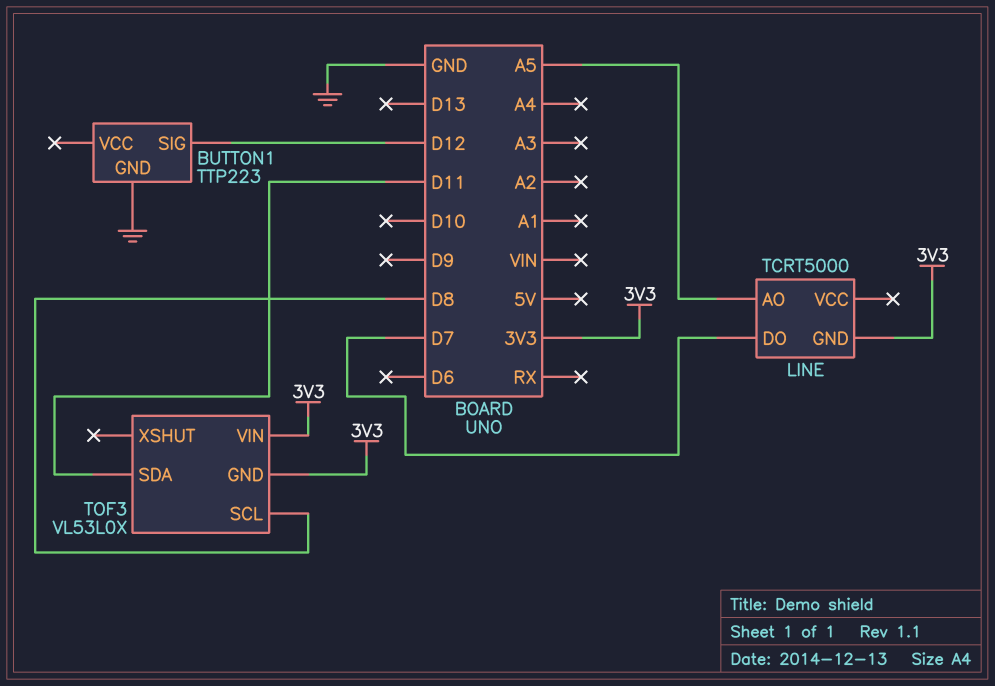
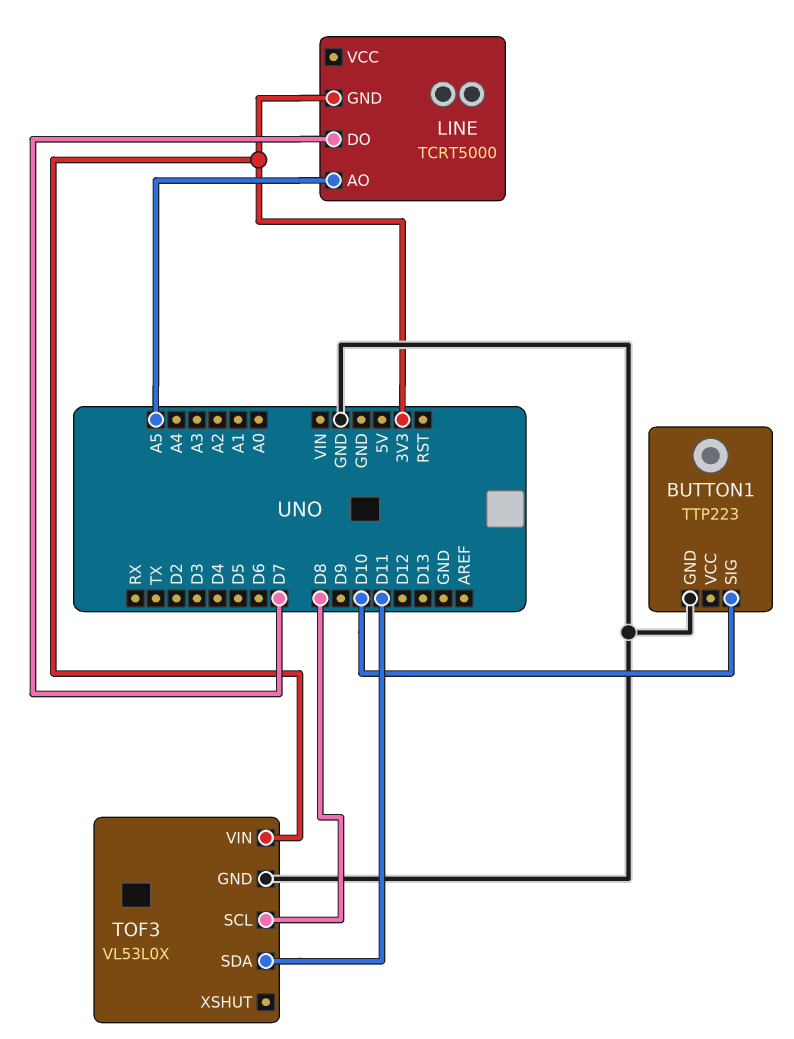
BUTTON1 pin SIG: D12 -> D10
TOF3 pin GND: 3V3 -> GND

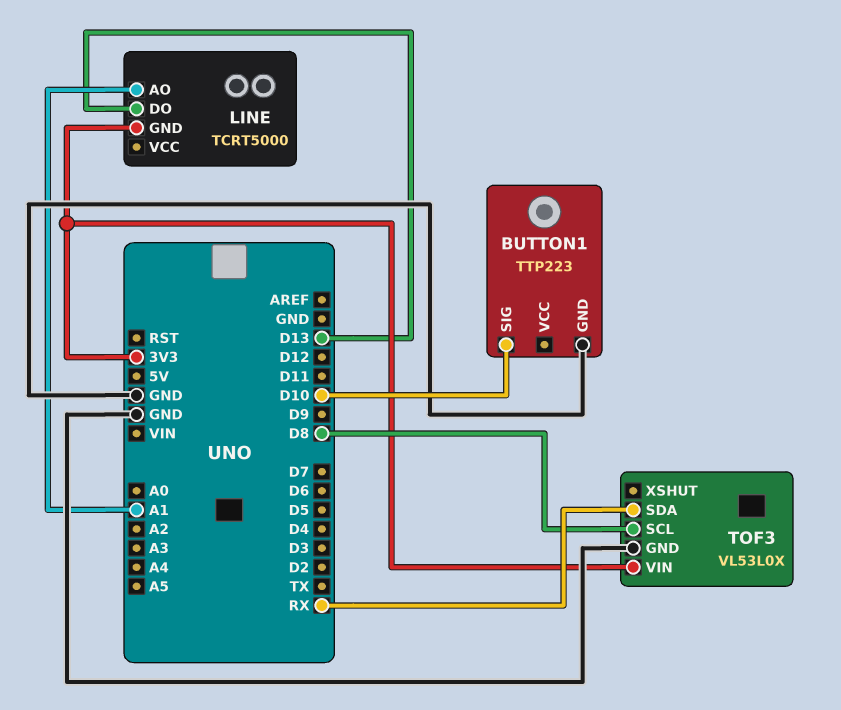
LINE pin AO: A5 -> A1
LINE pin DO: D7 -> D13
TOF3 pin SDA: D11 -> RX

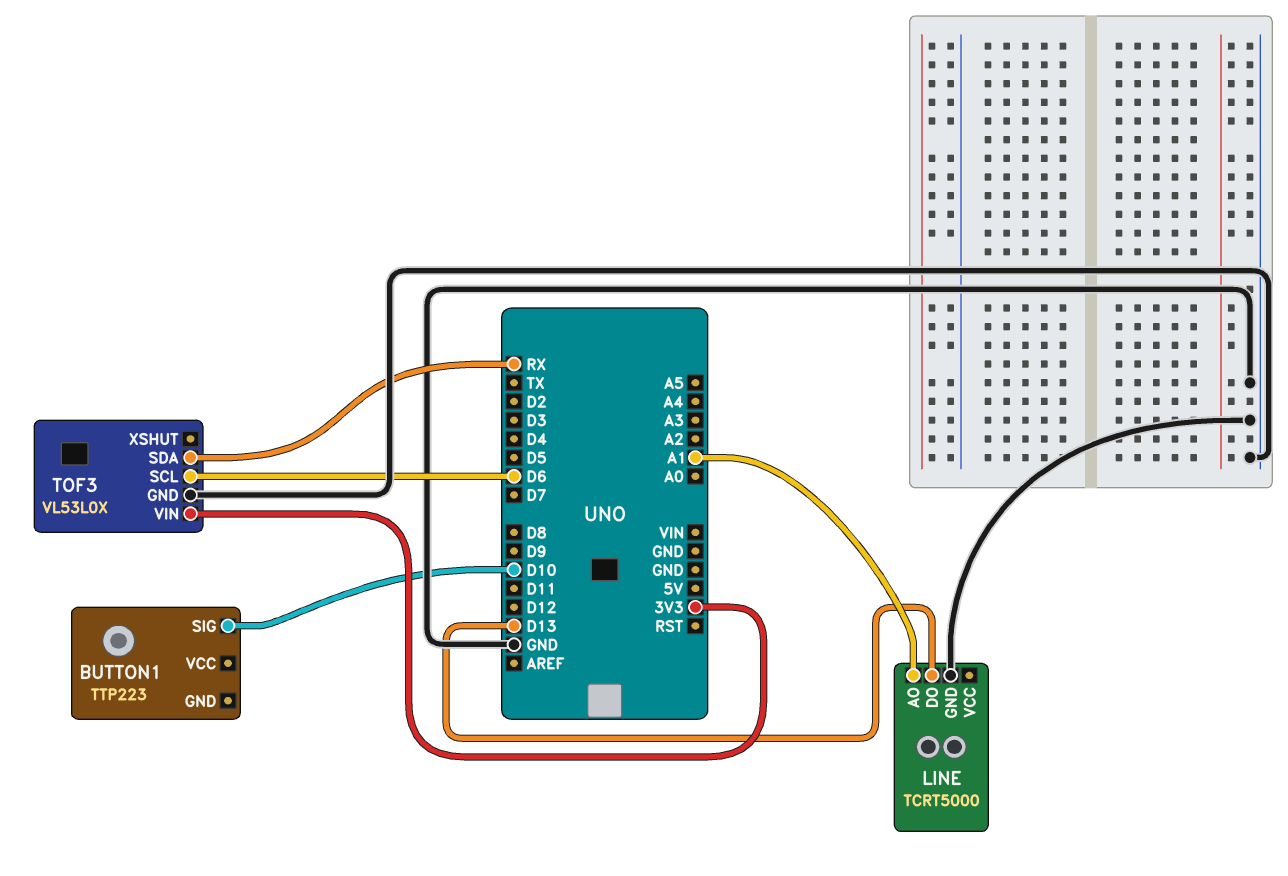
BUTTON1 pin GND: GND -> none
LINE pin GND: 3V3 -> GND
TOF3 pin SCL: D8 -> D6

